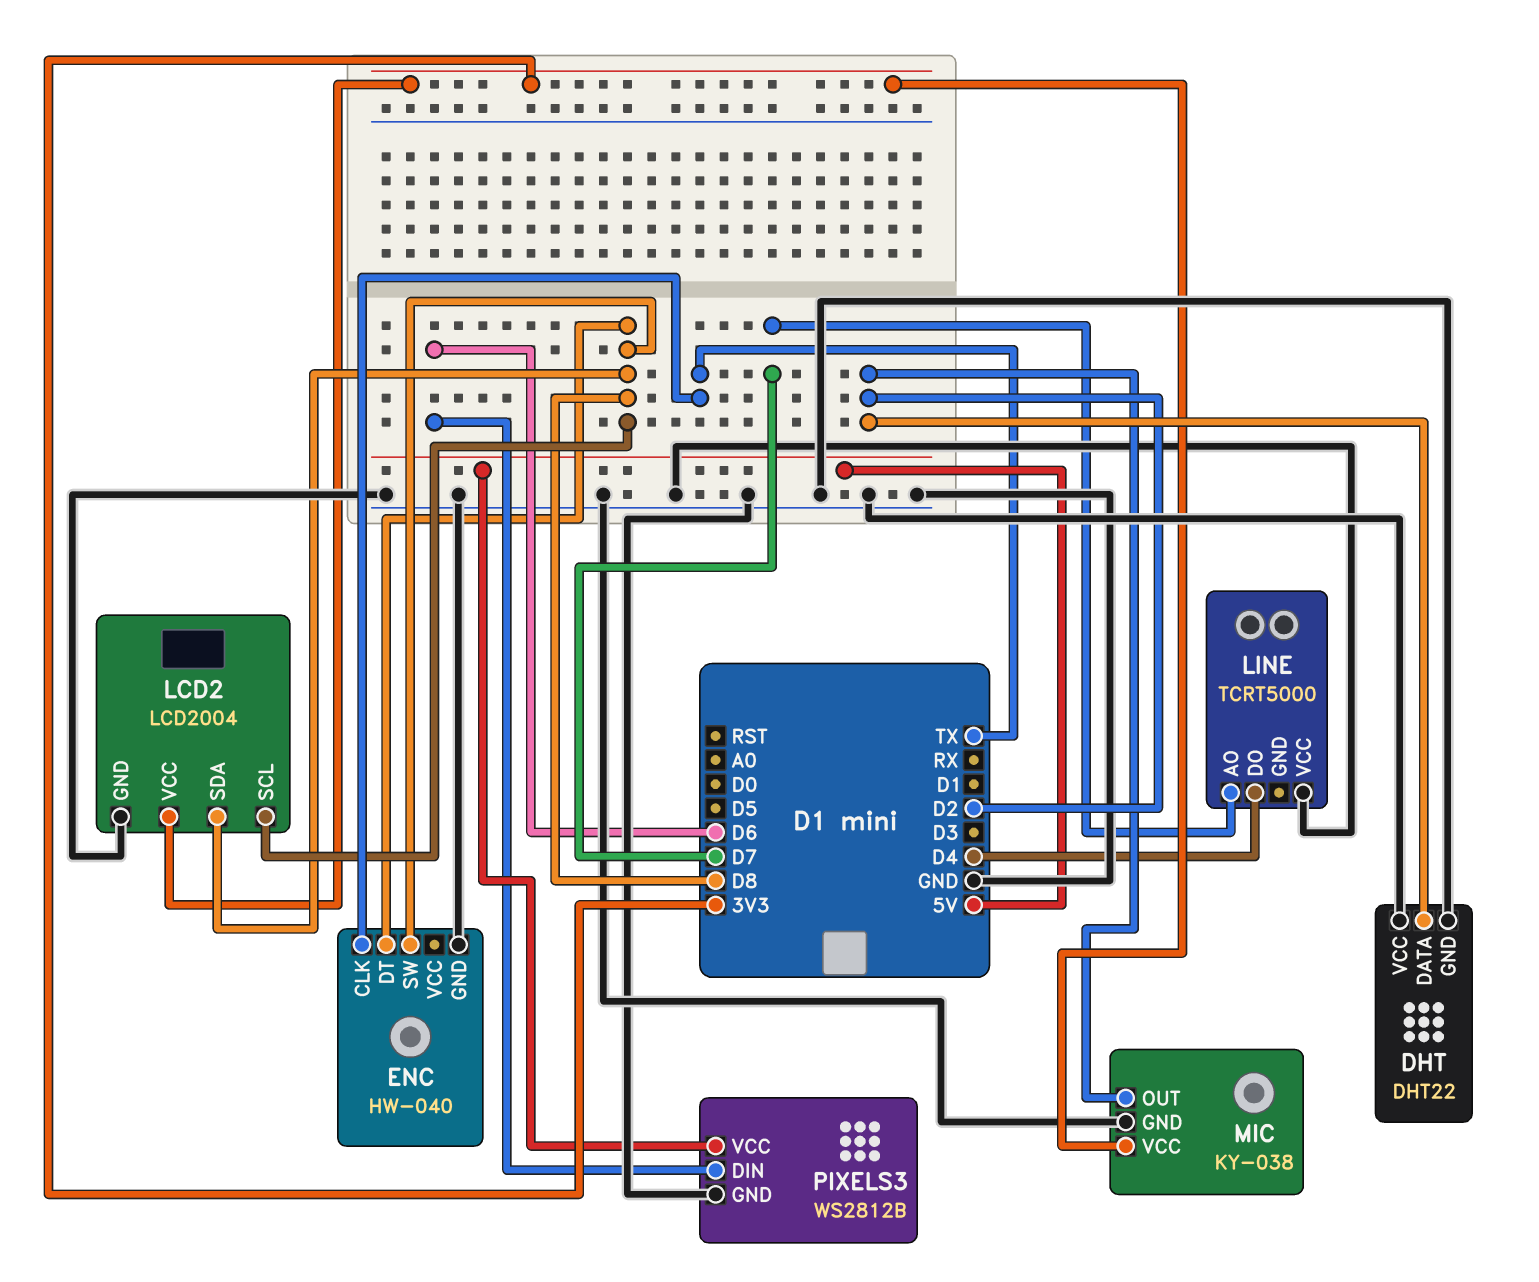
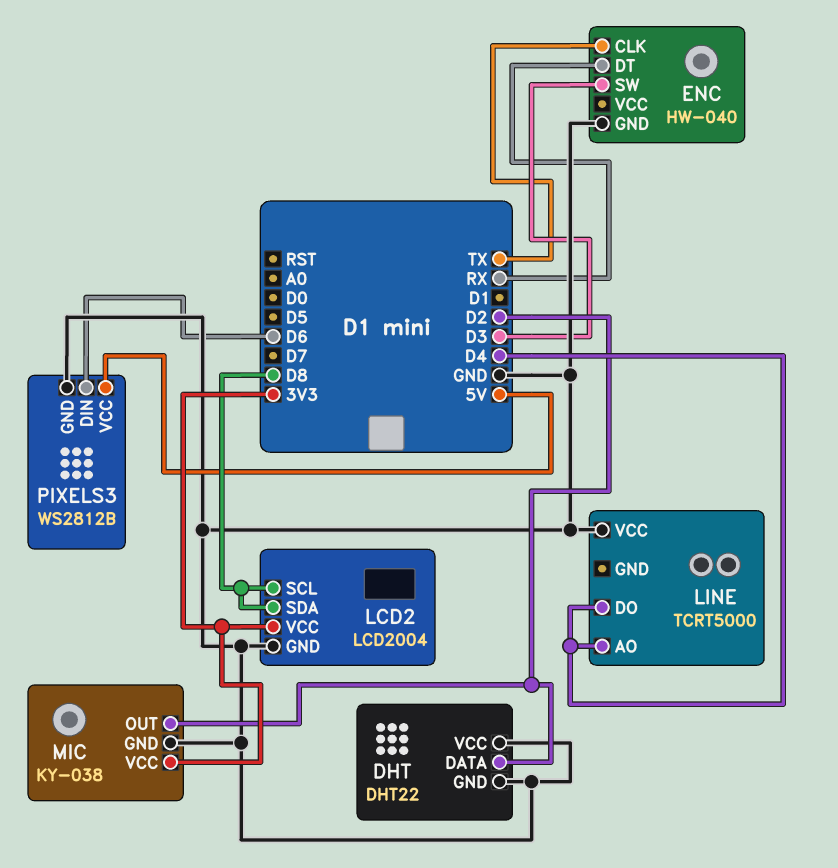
ENC pin DT: D8 -> RX
ENC pin SW: D8 -> D3
LINE pin AO: D7 -> D4

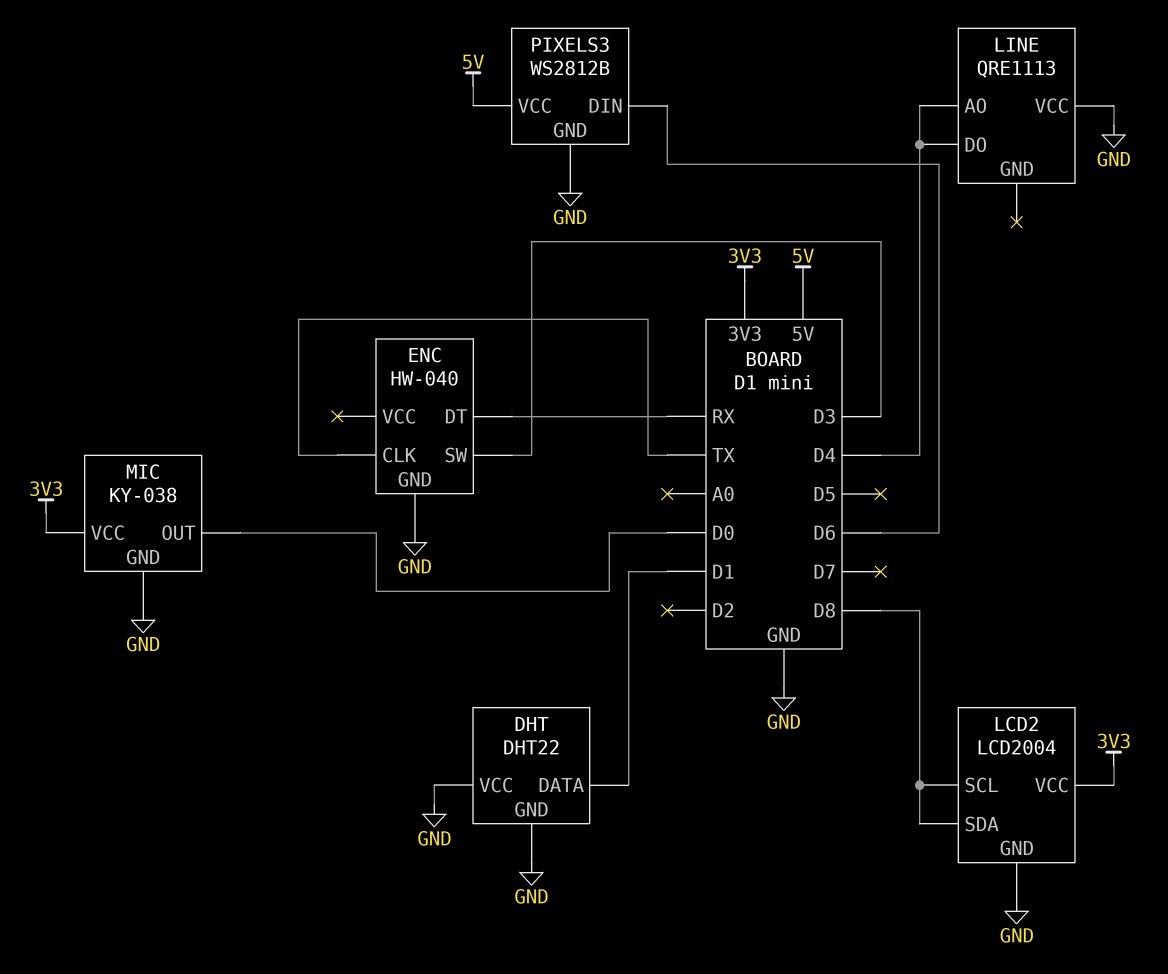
DHT pin DATA: D2 -> D1
LINE: TCRT5000 -> QRE1113
MIC pin OUT: D2 -> D0

